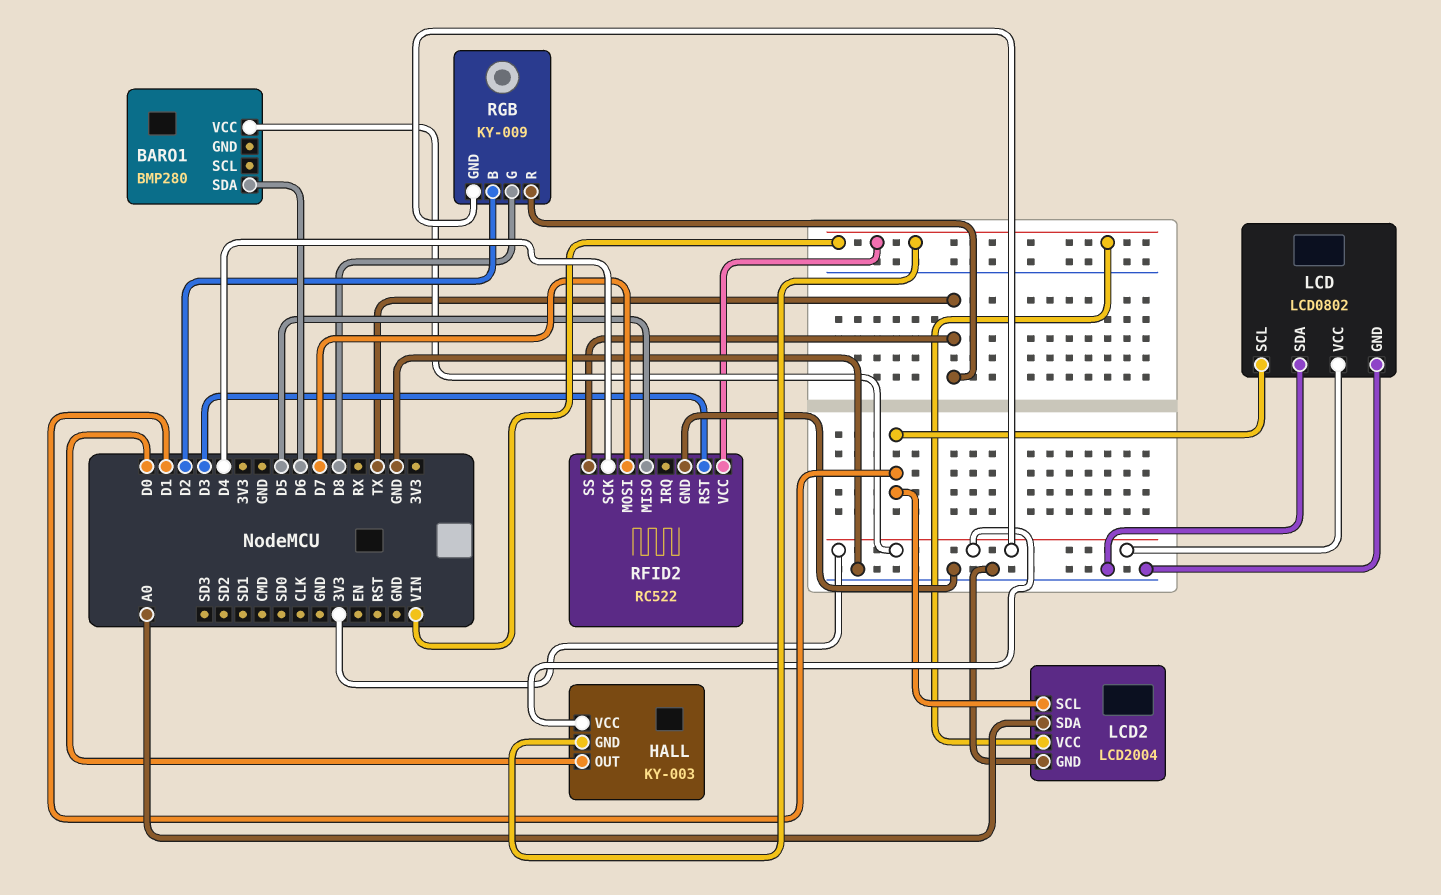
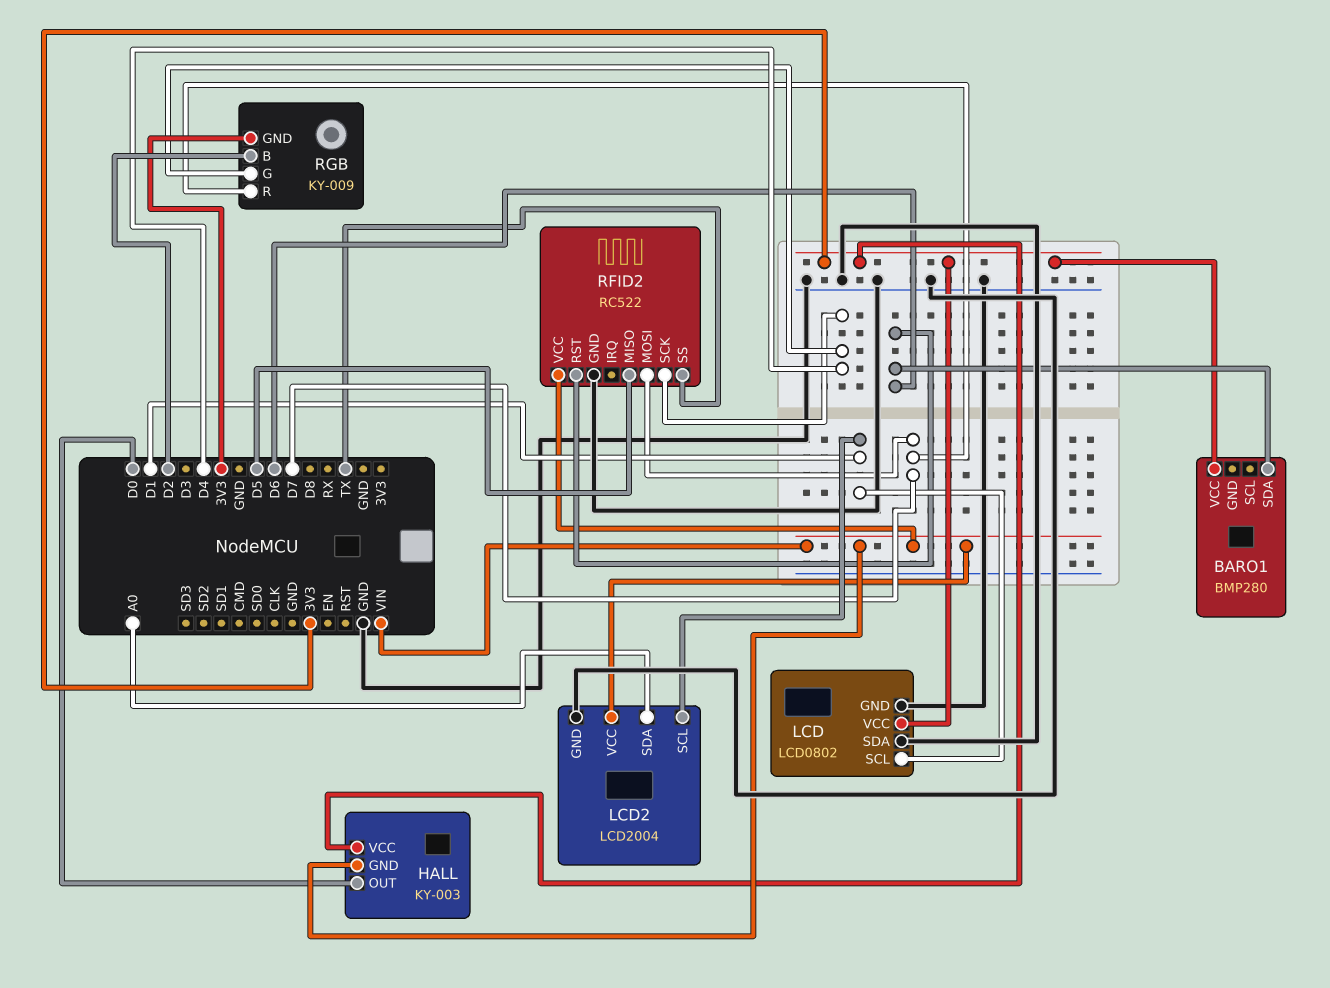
RFID2 pin RST: D3 -> D6
RGB pin G: D8 -> D4
RGB pin R: TX -> D7

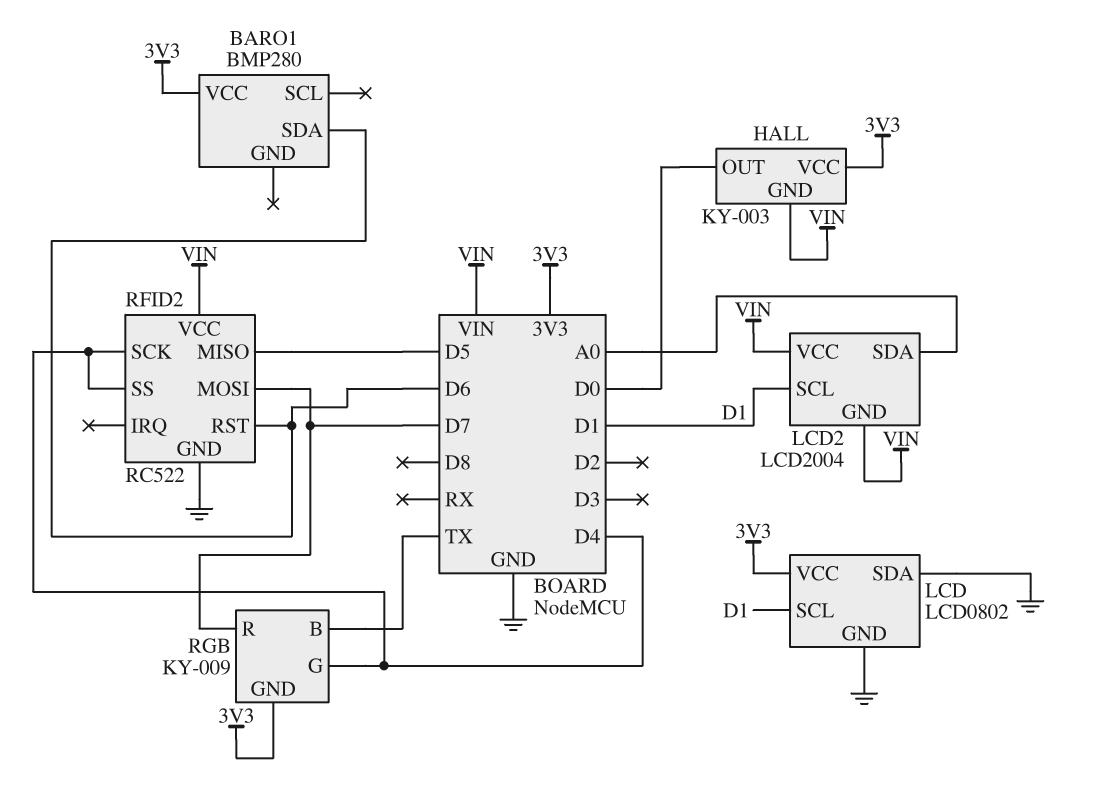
LCD2 pin GND: GND -> VIN
RFID2 pin SS: TX -> D4
RGB pin B: D2 -> TX

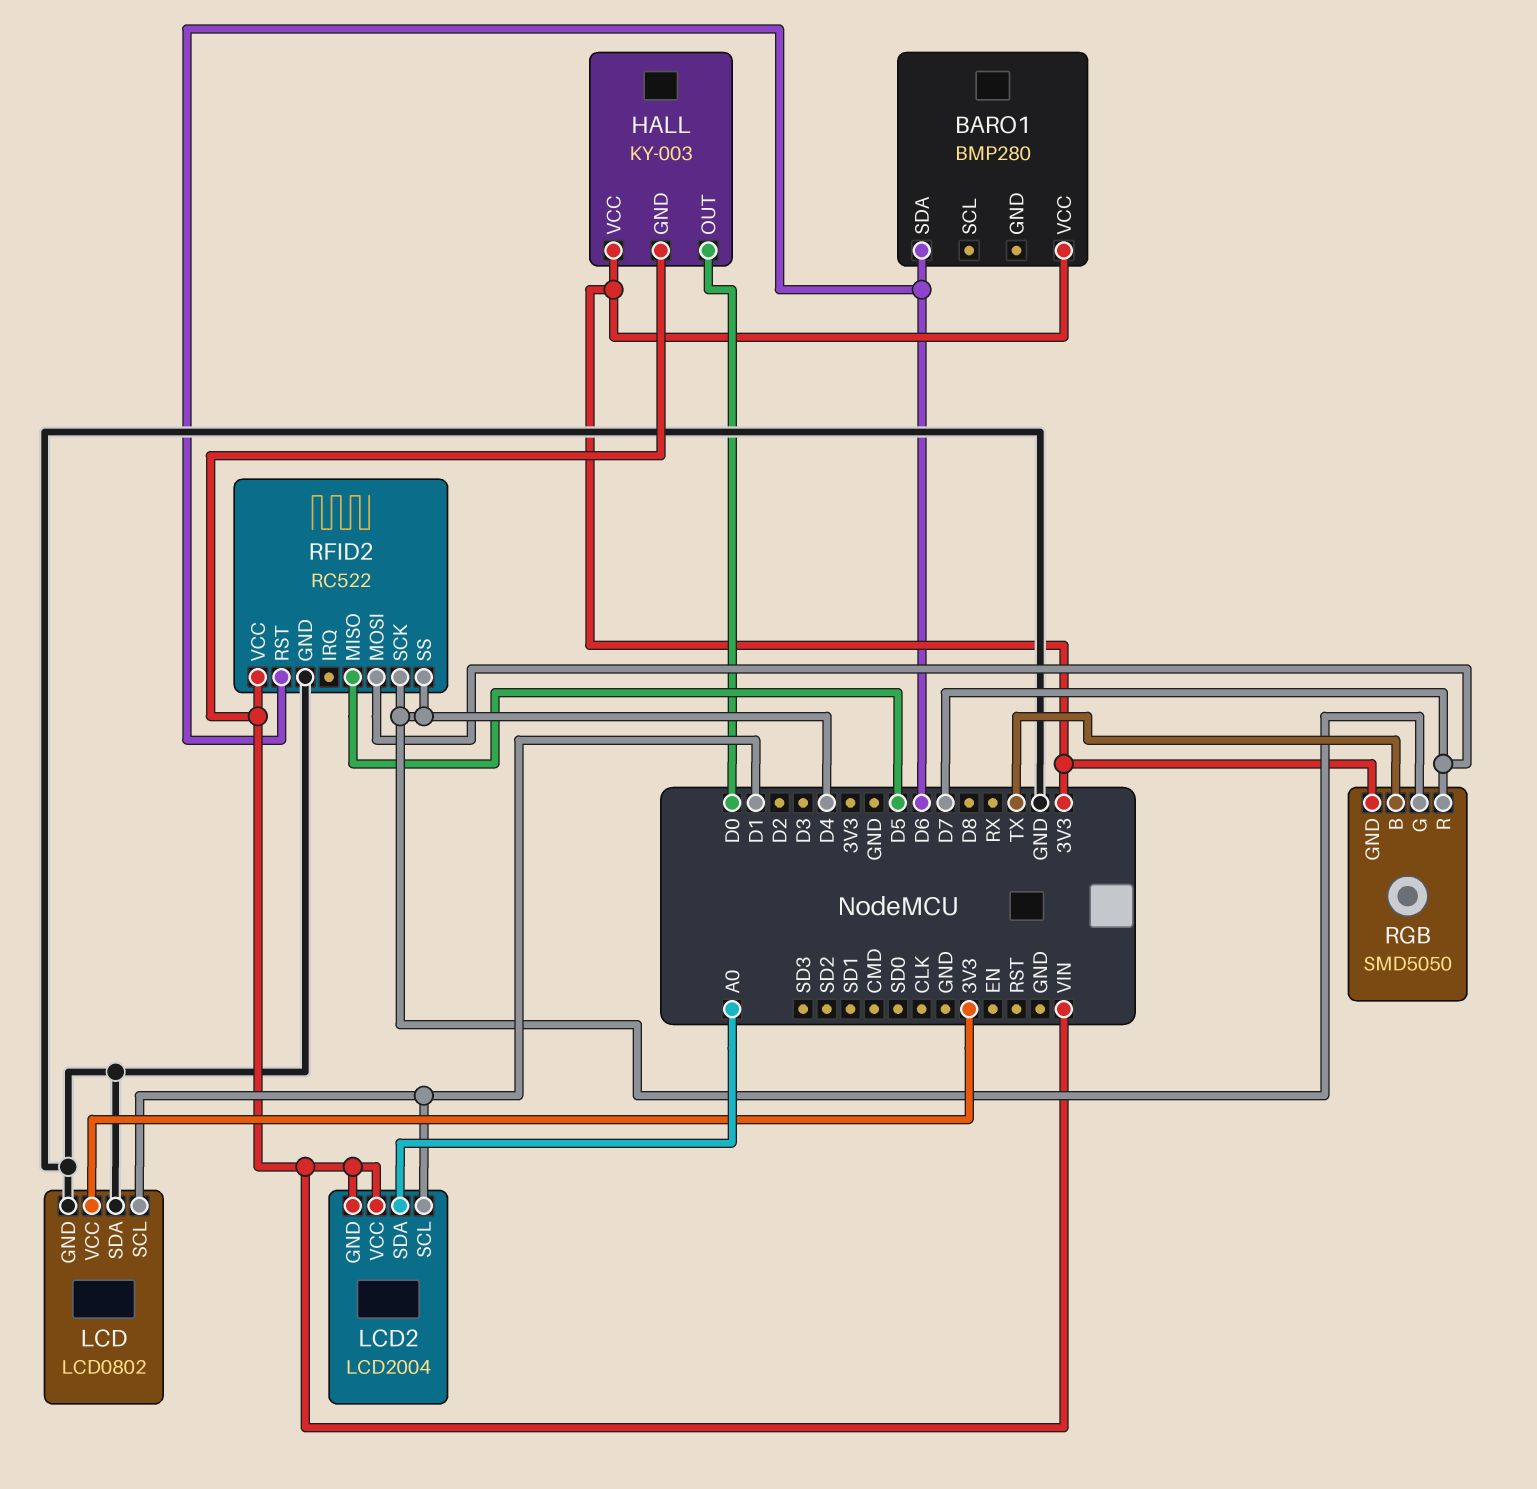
RGB: KY-009 -> SMD5050

